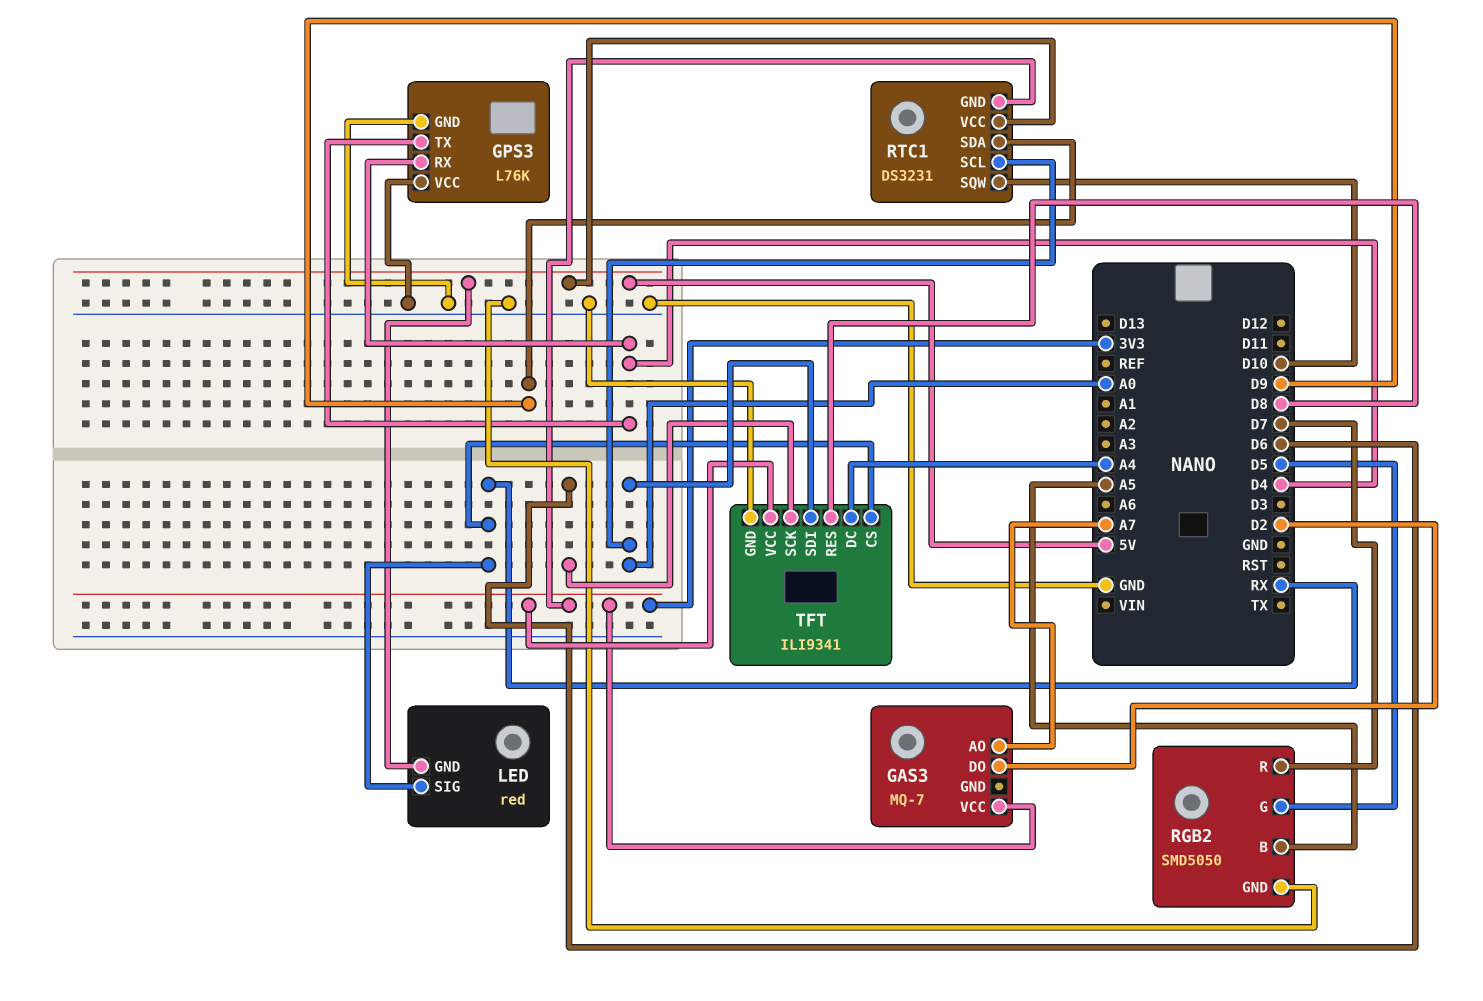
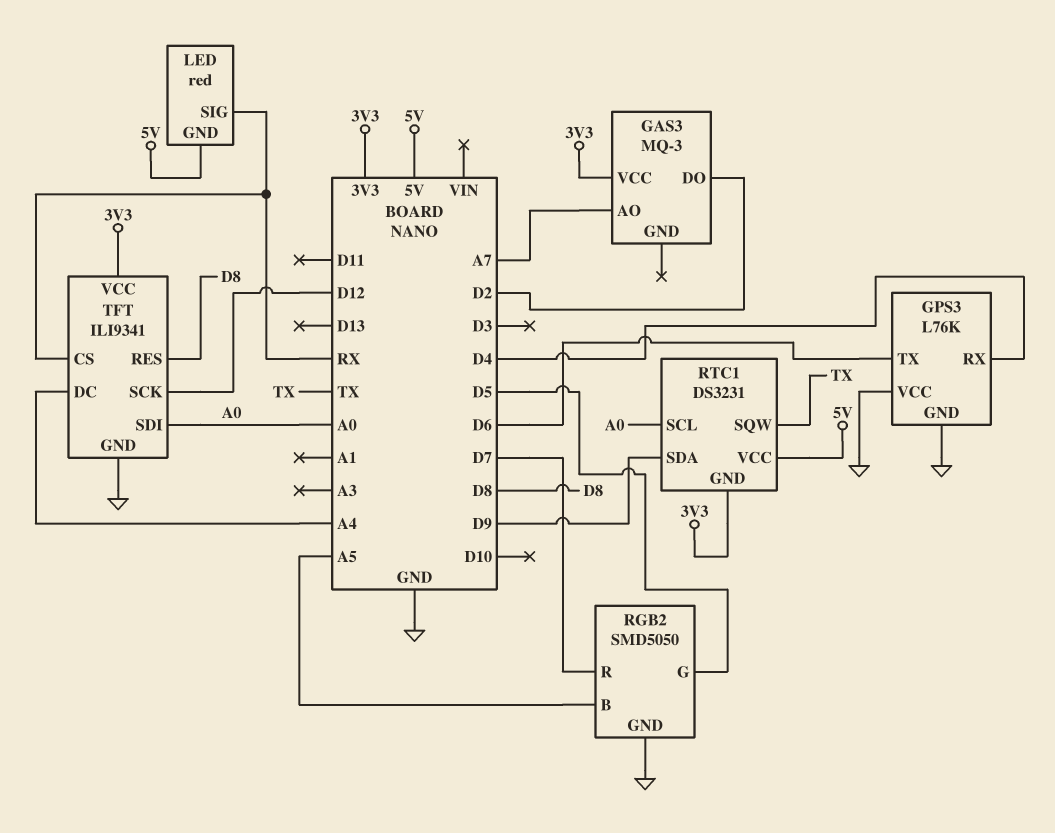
GAS3: MQ-7 -> MQ-3
GPS3 pin TX: D4 -> D6
RTC1 pin SQW: D10 -> TX
TFT pin SCK: D6 -> D12

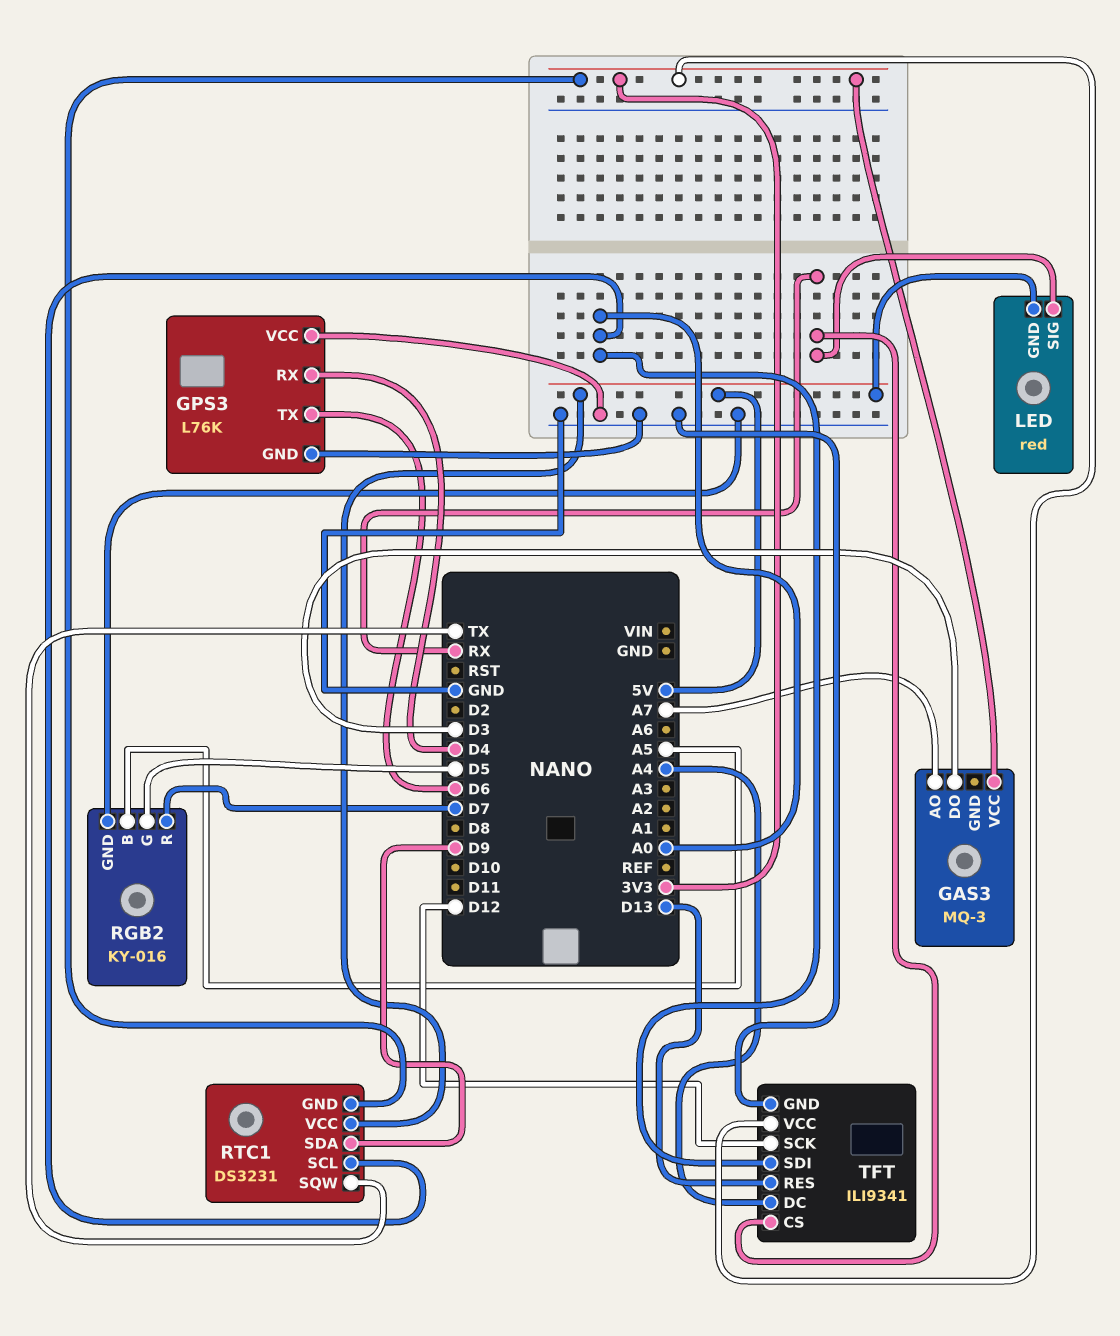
GAS3 pin DO: D2 -> D3
RGB2: SMD5050 -> KY-016
TFT pin RES: D8 -> D13

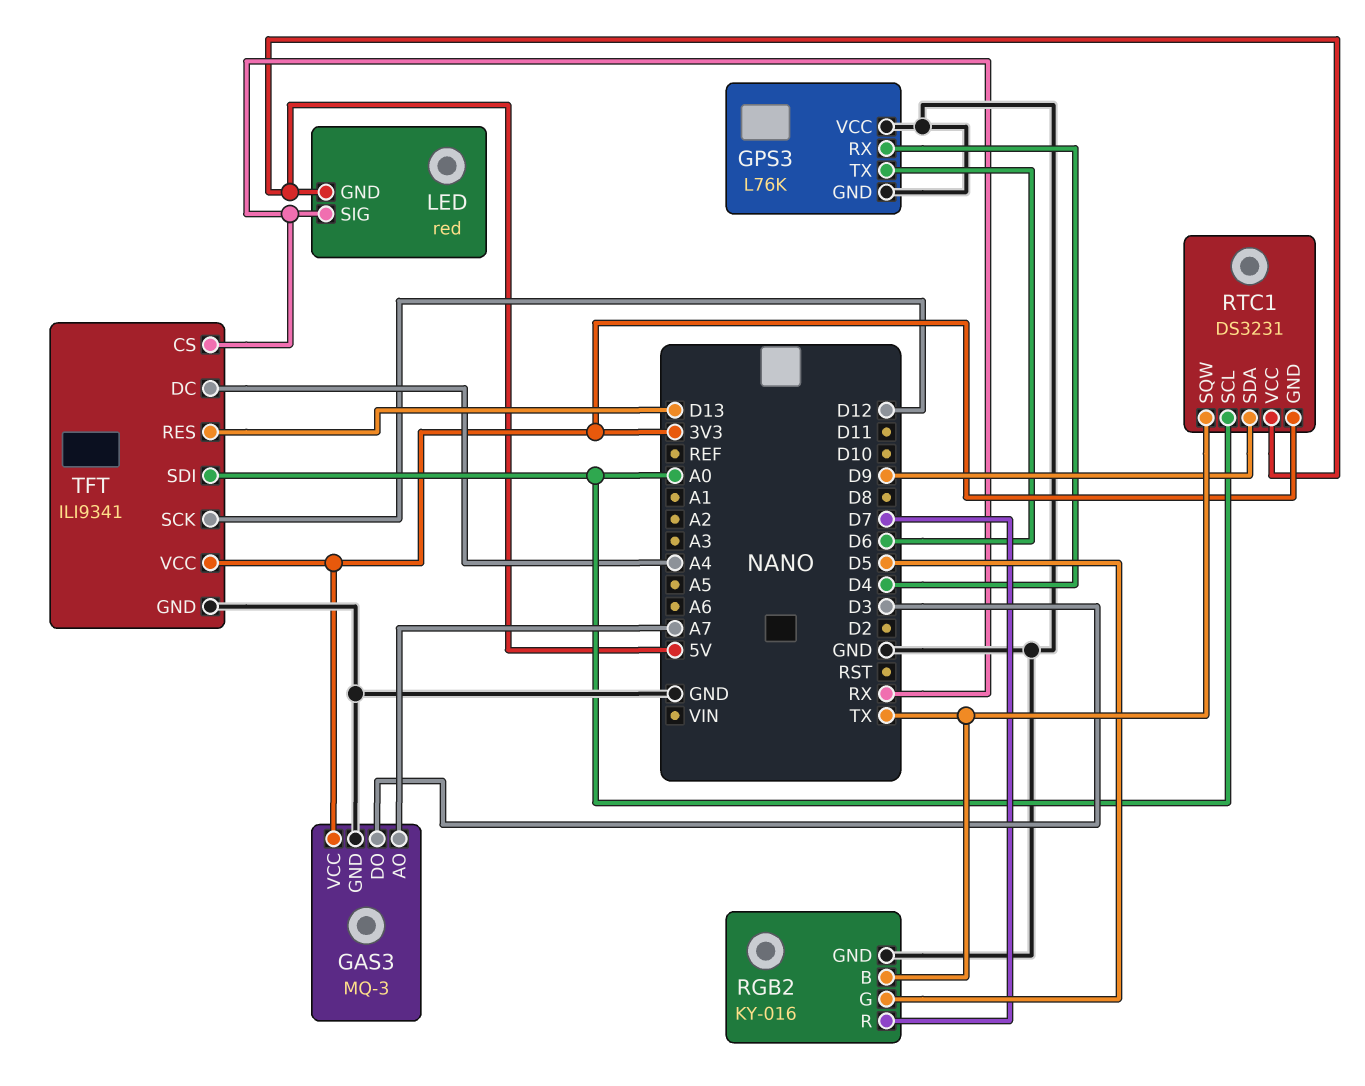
GAS3 pin GND: none -> GND
RGB2 pin B: A5 -> TX

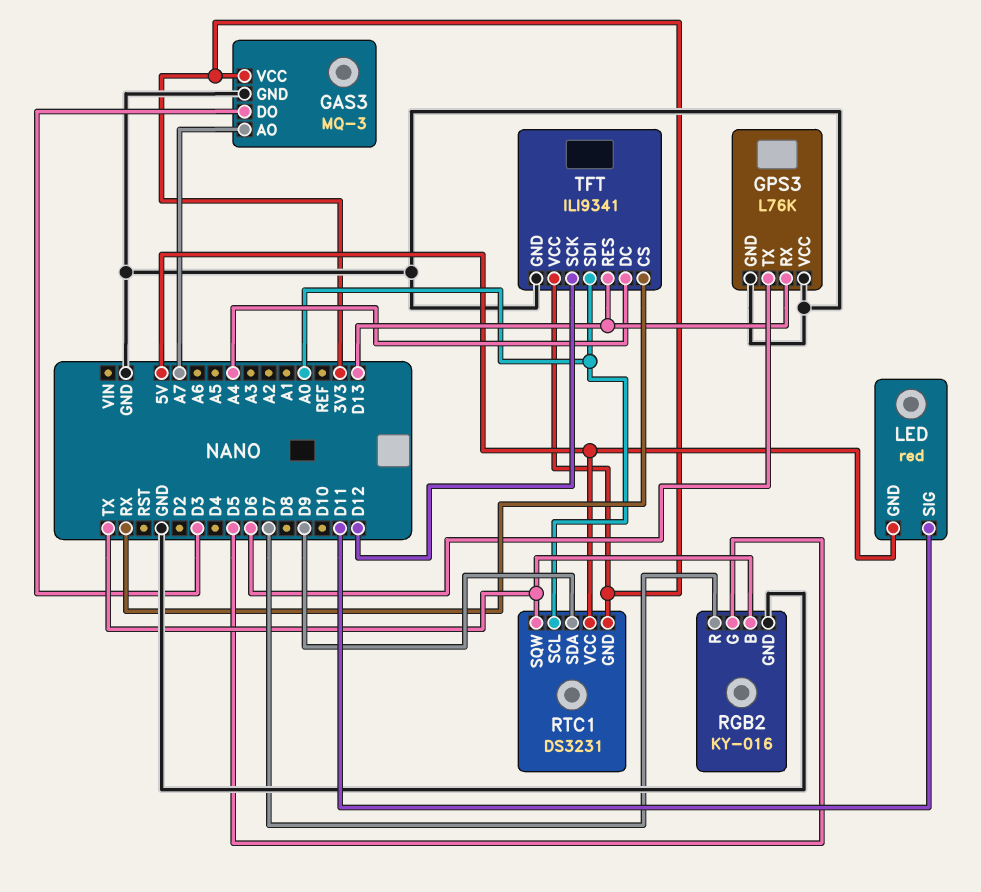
GPS3 pin RX: D4 -> D13
LED pin SIG: RX -> D11

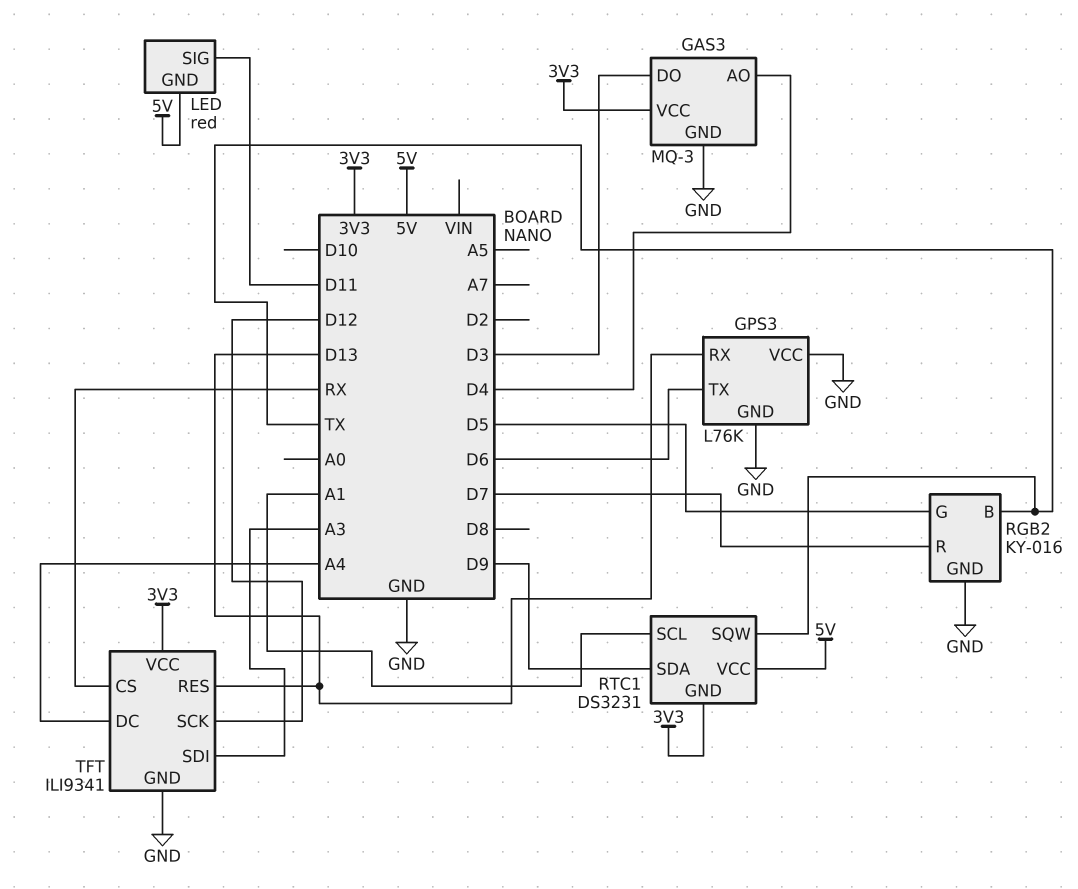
GAS3 pin AO: A7 -> D4
RTC1 pin SCL: A0 -> A1
TFT pin SDI: A0 -> A3

